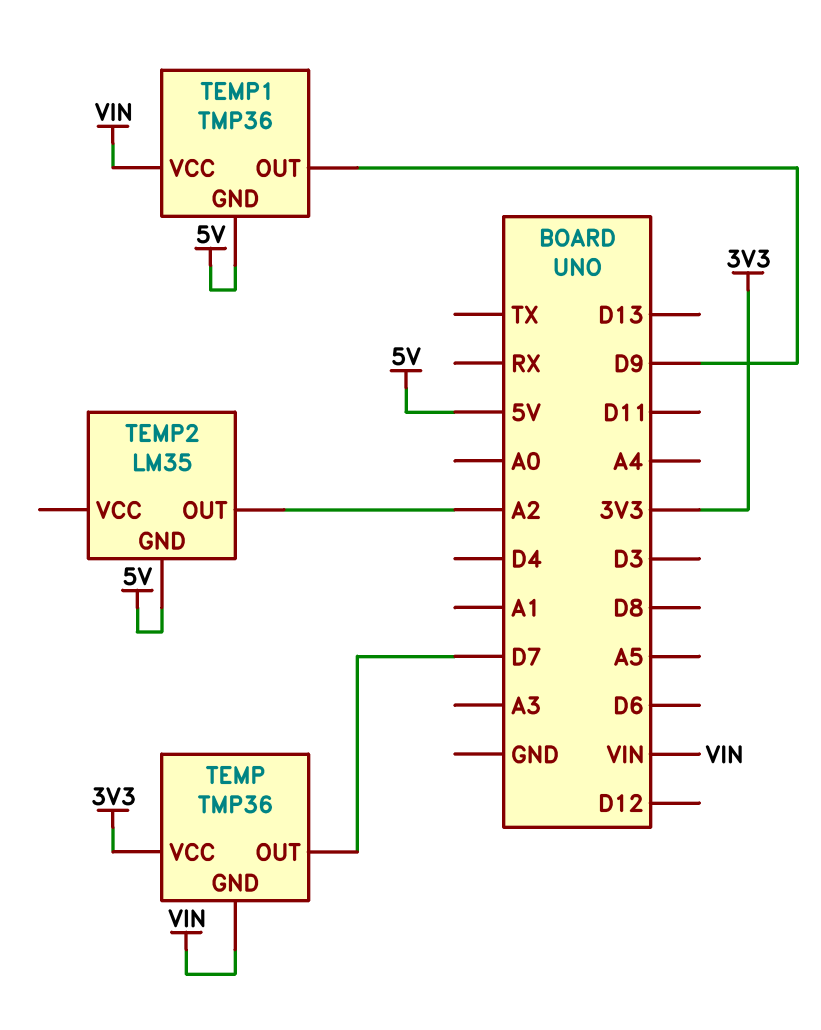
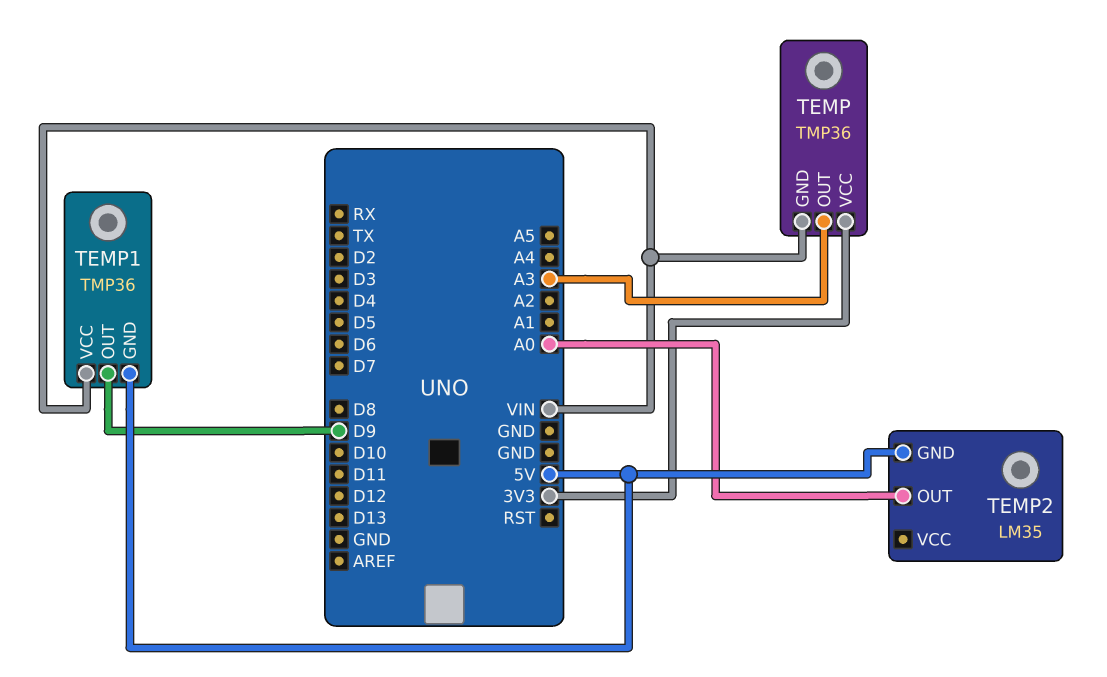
TEMP pin OUT: D7 -> A3
TEMP2 pin OUT: A2 -> A0

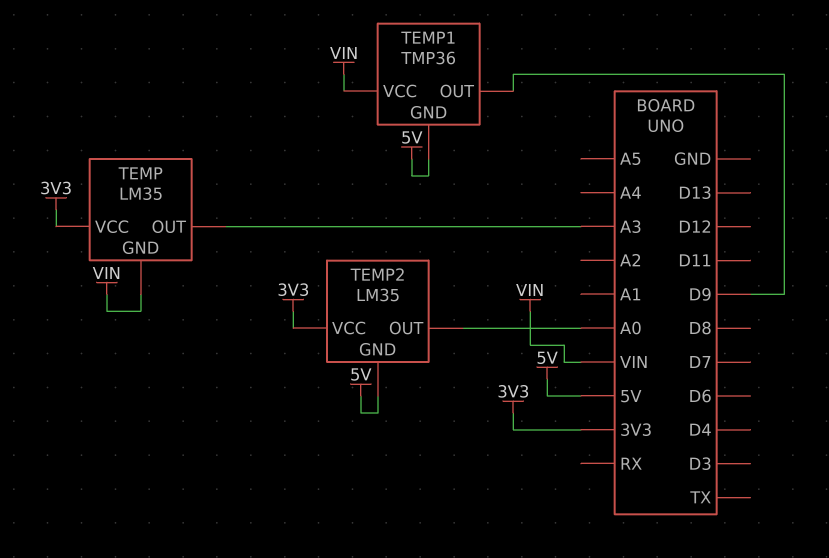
TEMP: TMP36 -> LM35
TEMP2 pin VCC: none -> 3V3

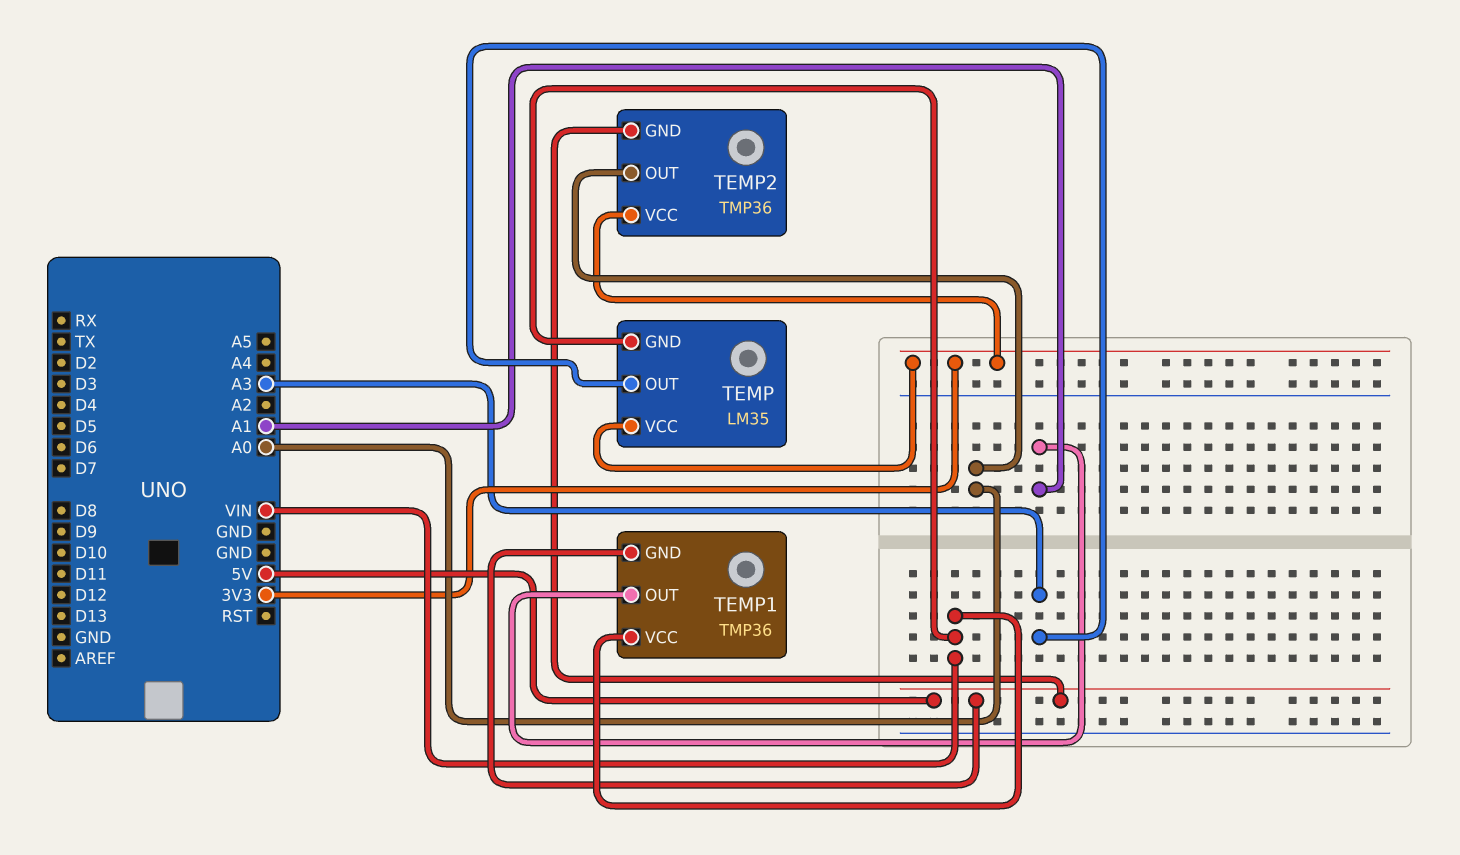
TEMP1 pin OUT: D9 -> A1
TEMP2: LM35 -> TMP36

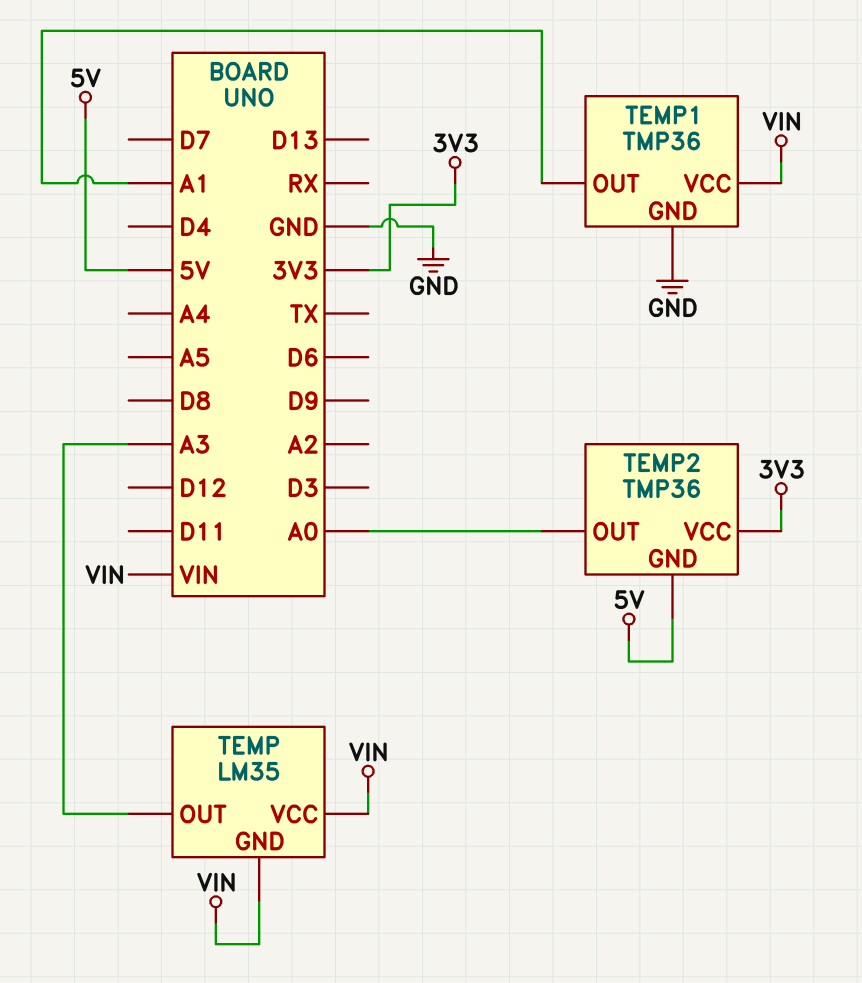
TEMP pin VCC: 3V3 -> VIN
TEMP1 pin GND: 5V -> GND

